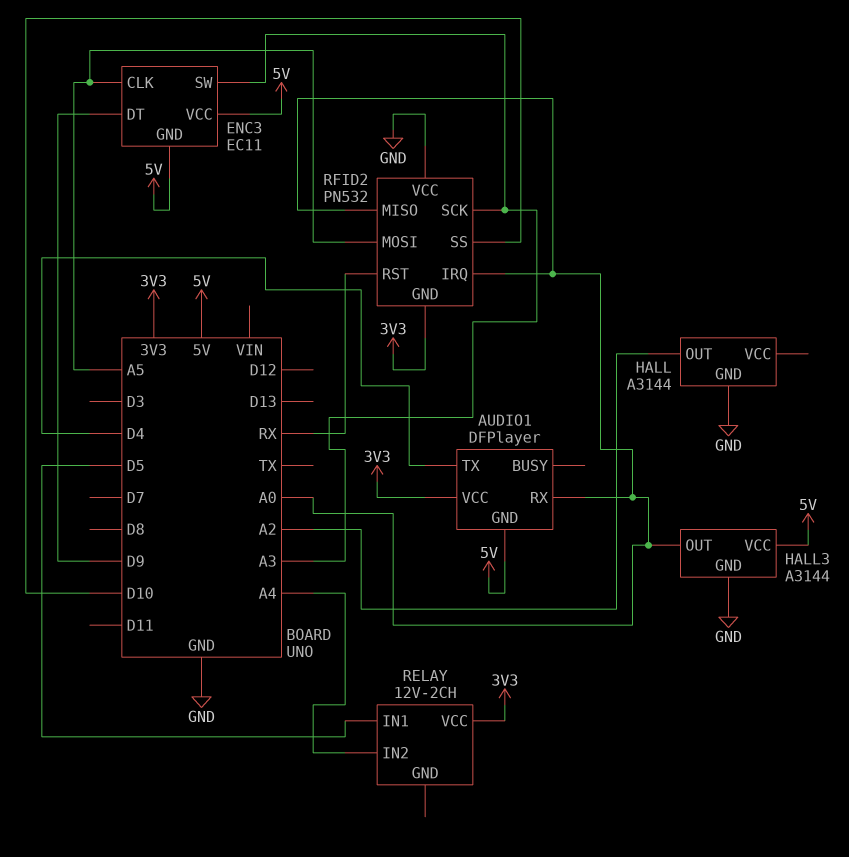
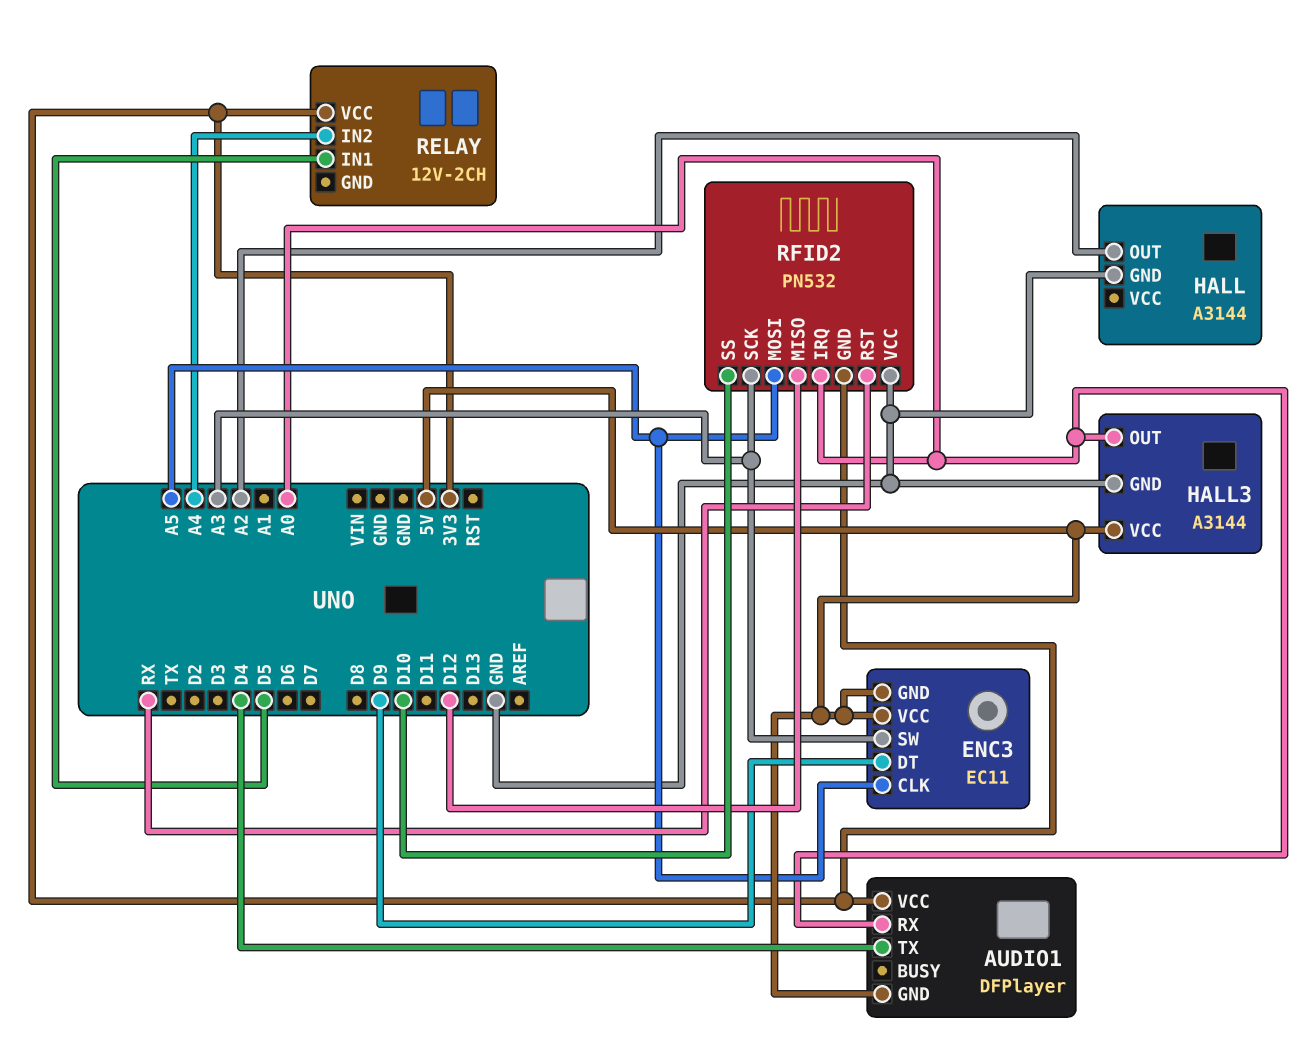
RFID2 pin MISO: A0 -> D12

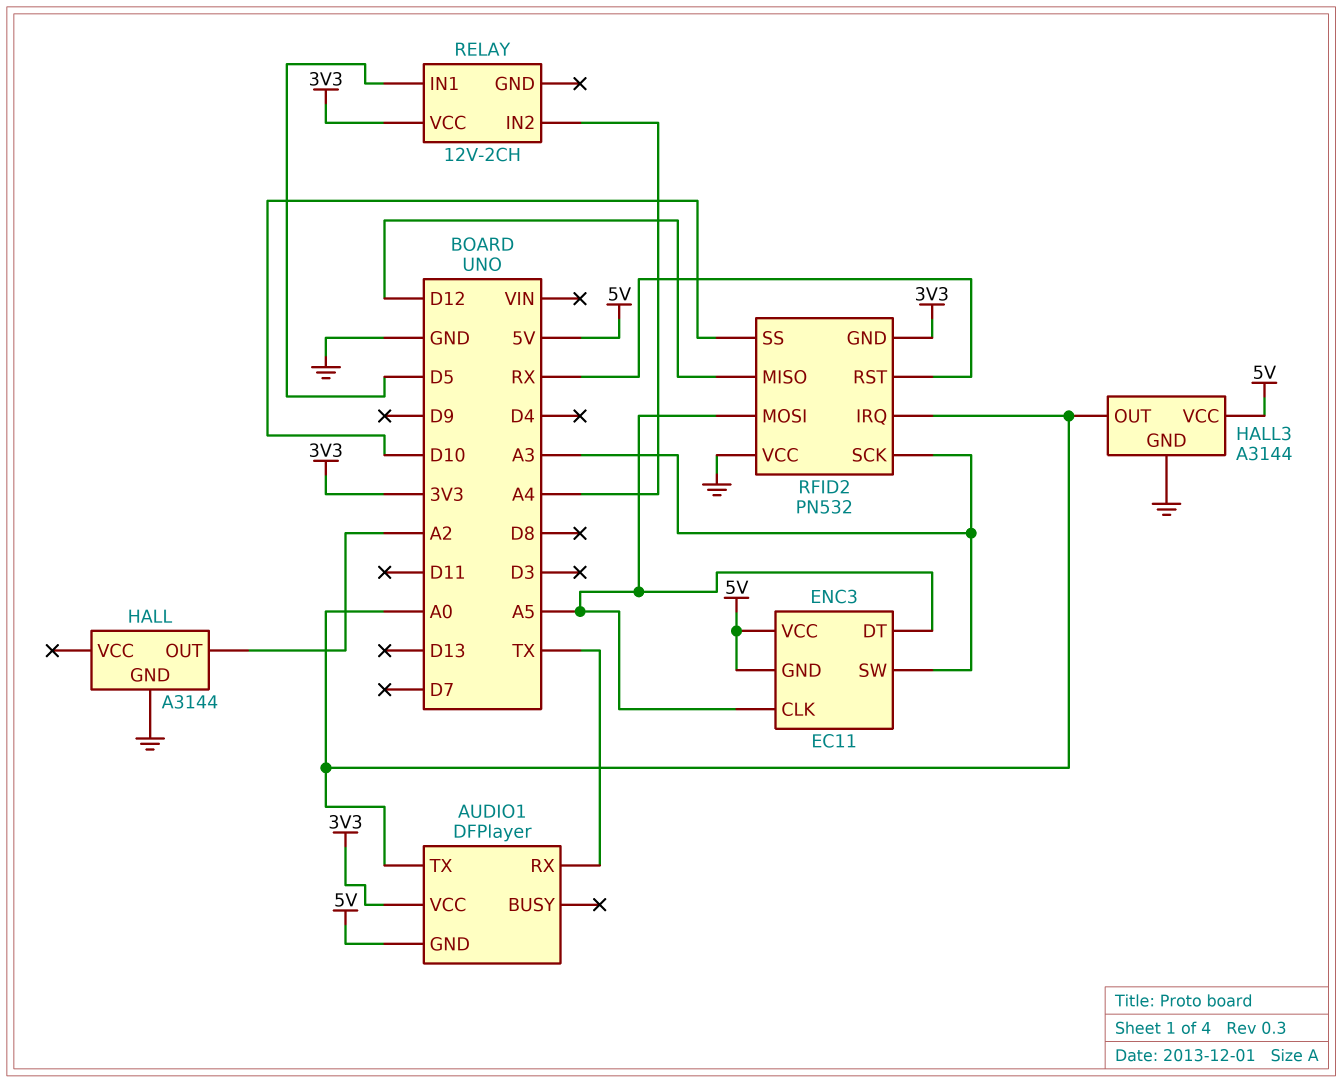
AUDIO1 pin RX: A0 -> TX
AUDIO1 pin TX: D4 -> A0
ENC3 pin DT: D9 -> A5

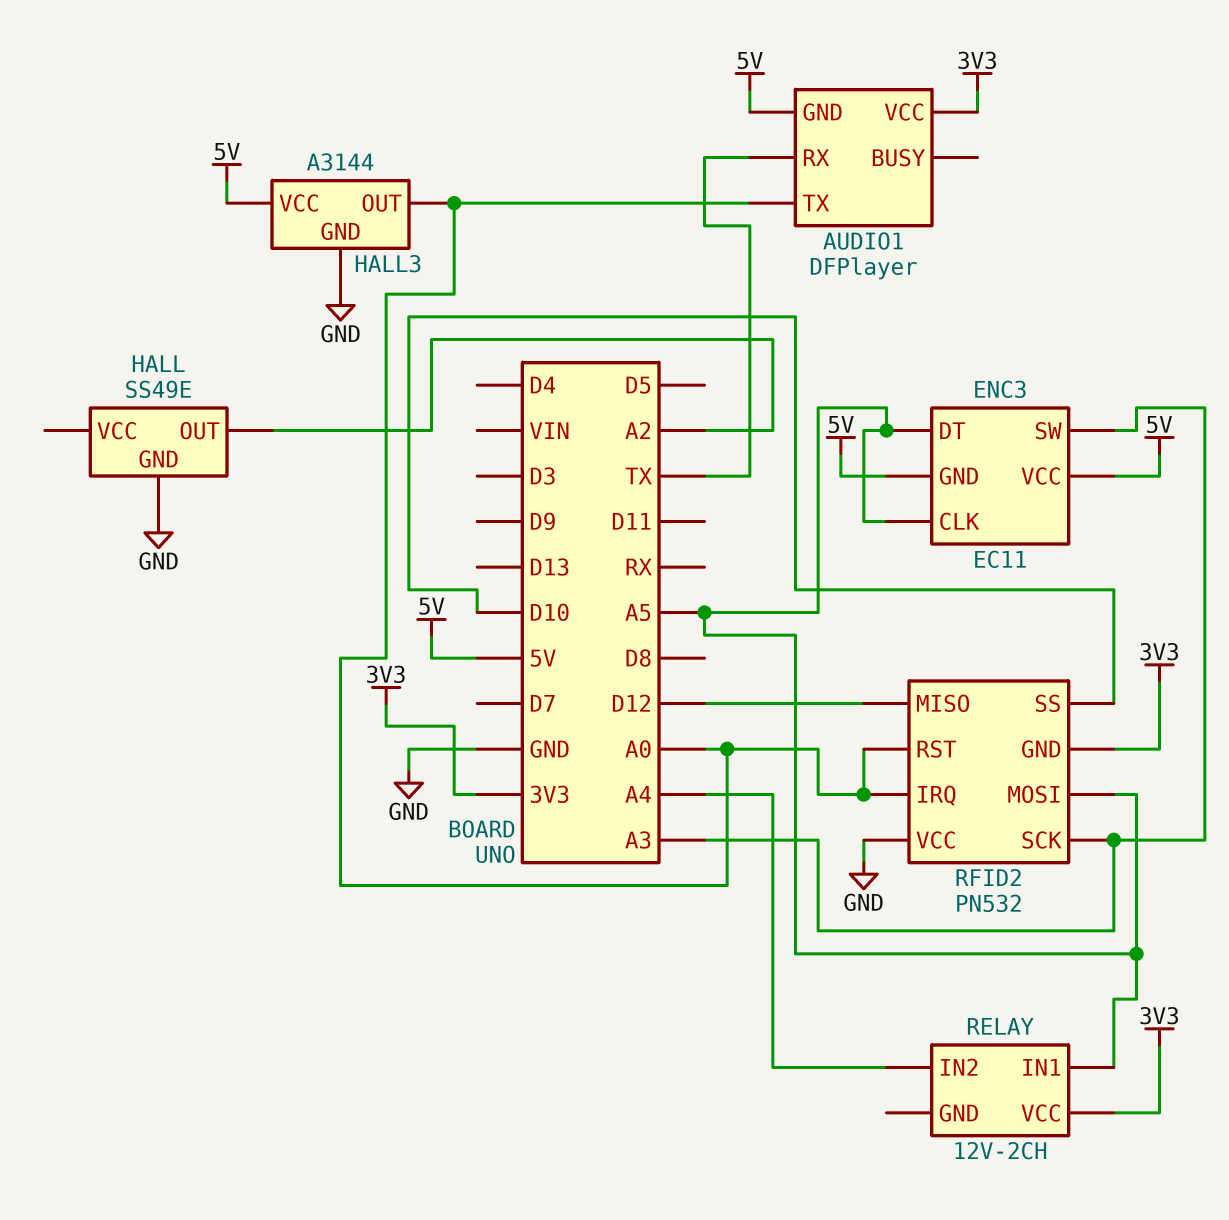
HALL: A3144 -> SS49E
RELAY pin IN1: D5 -> A5
RFID2 pin RST: RX -> A0

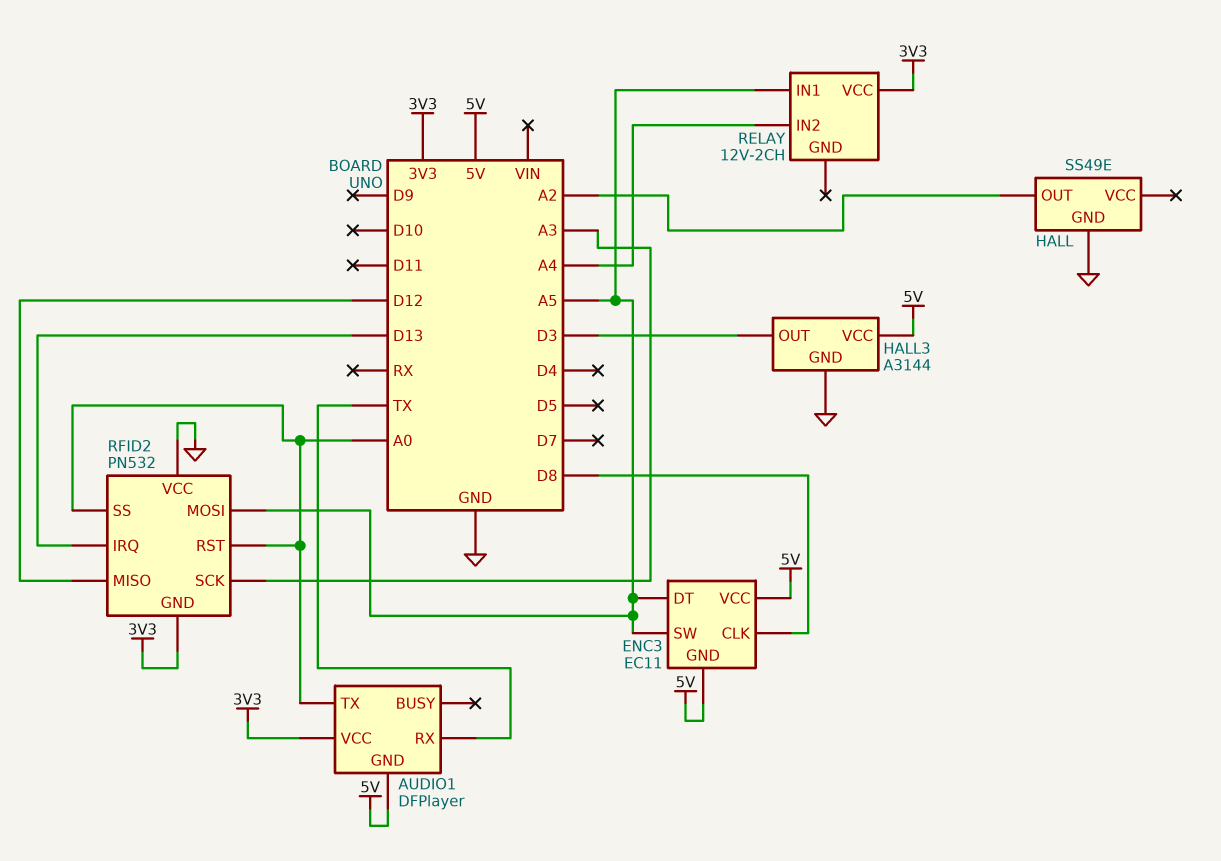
ENC3 pin CLK: A5 -> D8
ENC3 pin SW: A3 -> A5
HALL3 pin OUT: A0 -> D3
RFID2 pin IRQ: A0 -> D13
RFID2 pin SS: D10 -> A0

